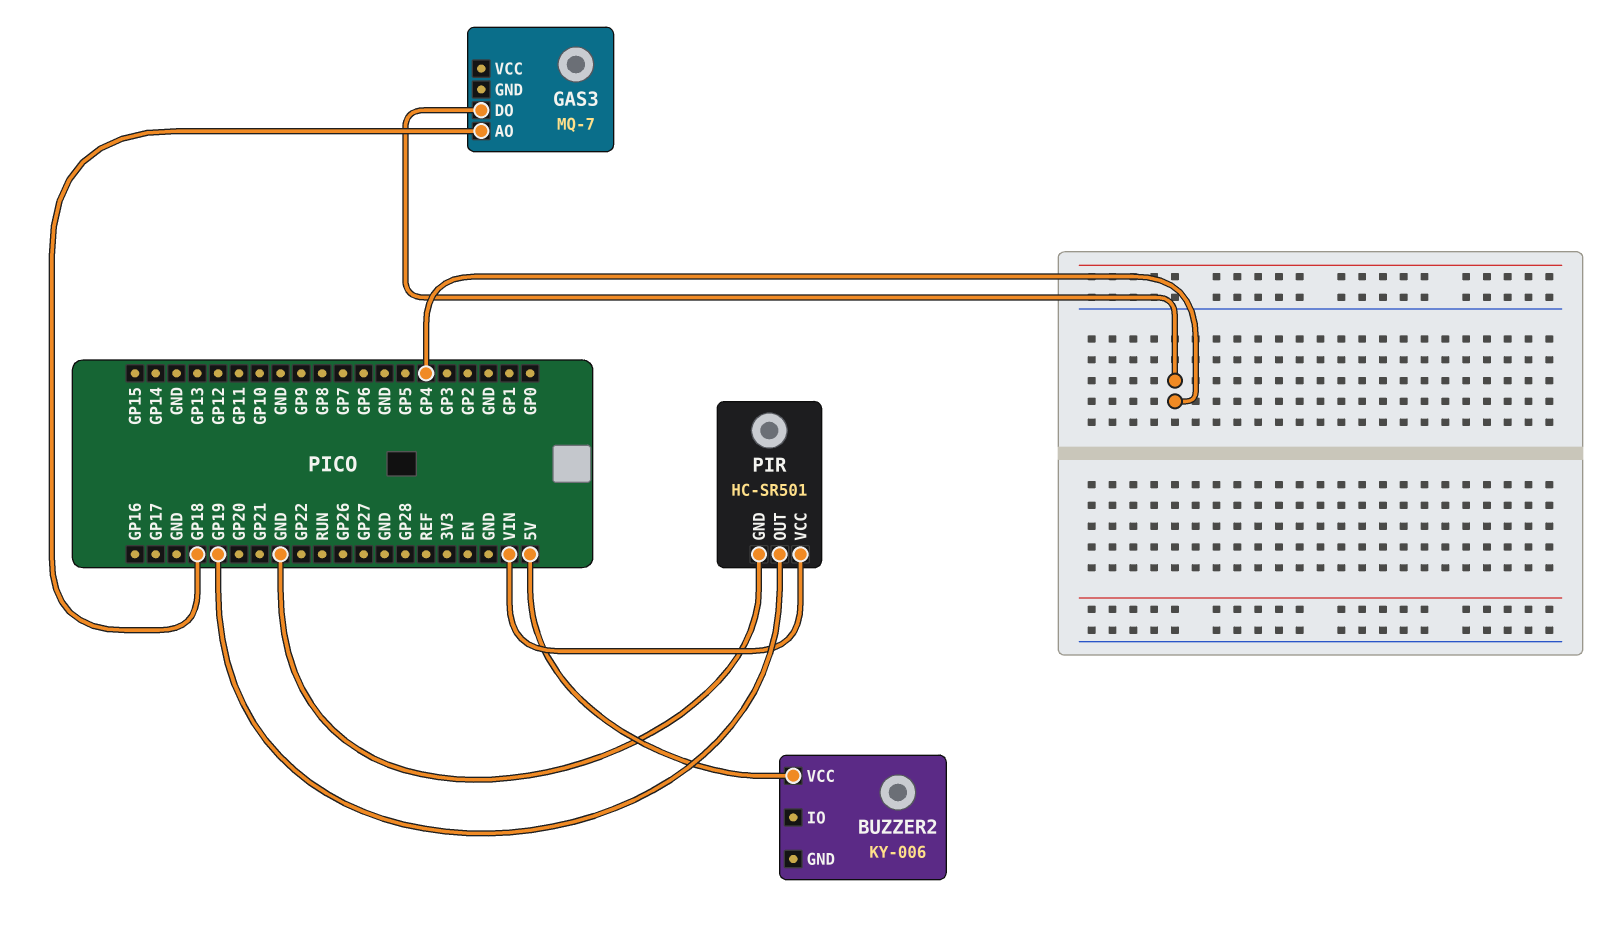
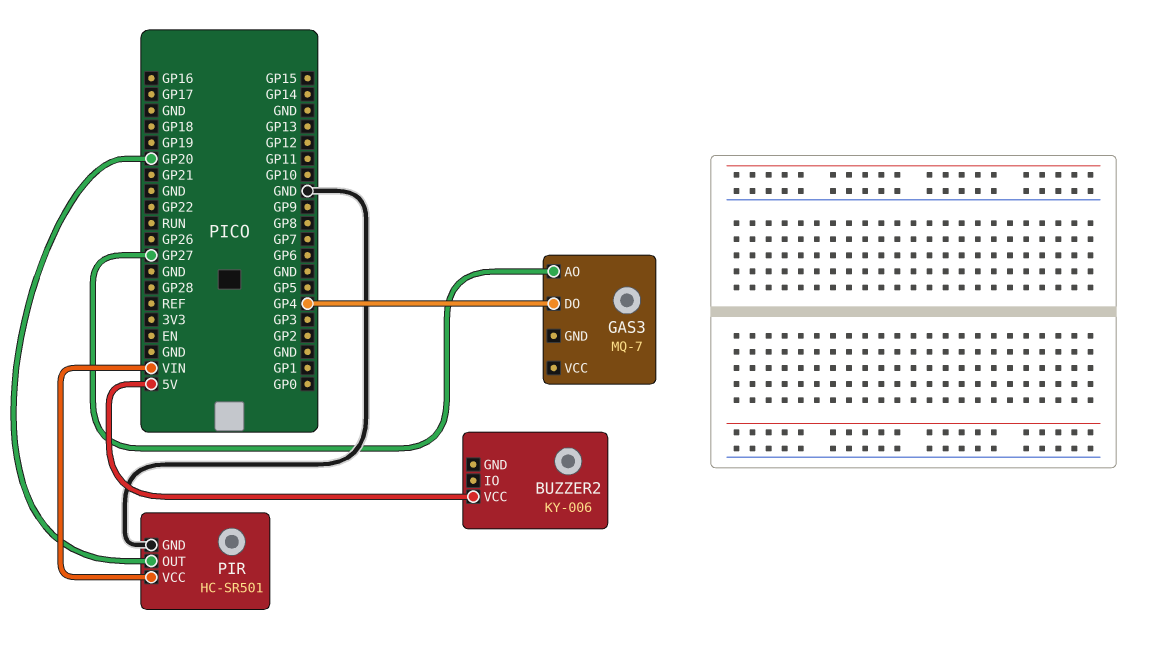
GAS3 pin AO: GP18 -> GP27
PIR pin OUT: GP19 -> GP20

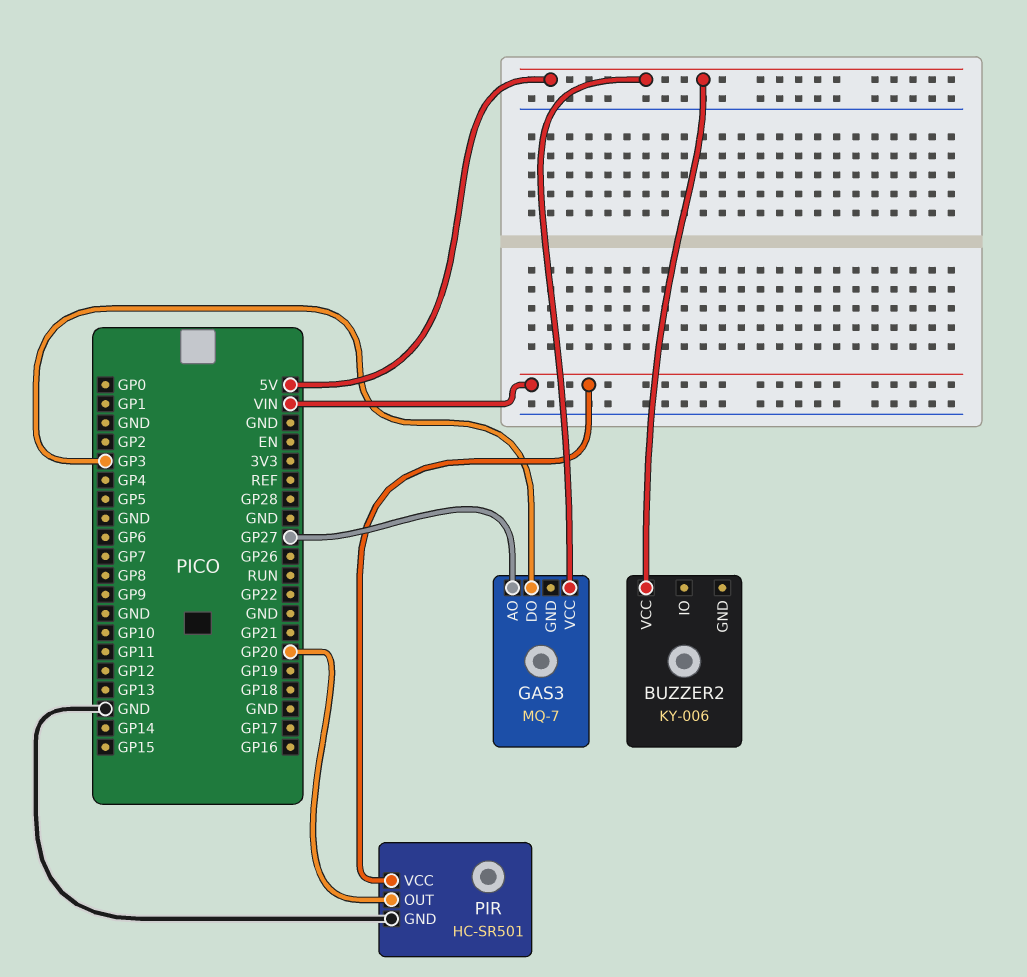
GAS3 pin DO: GP4 -> GP3
GAS3 pin VCC: none -> 5V

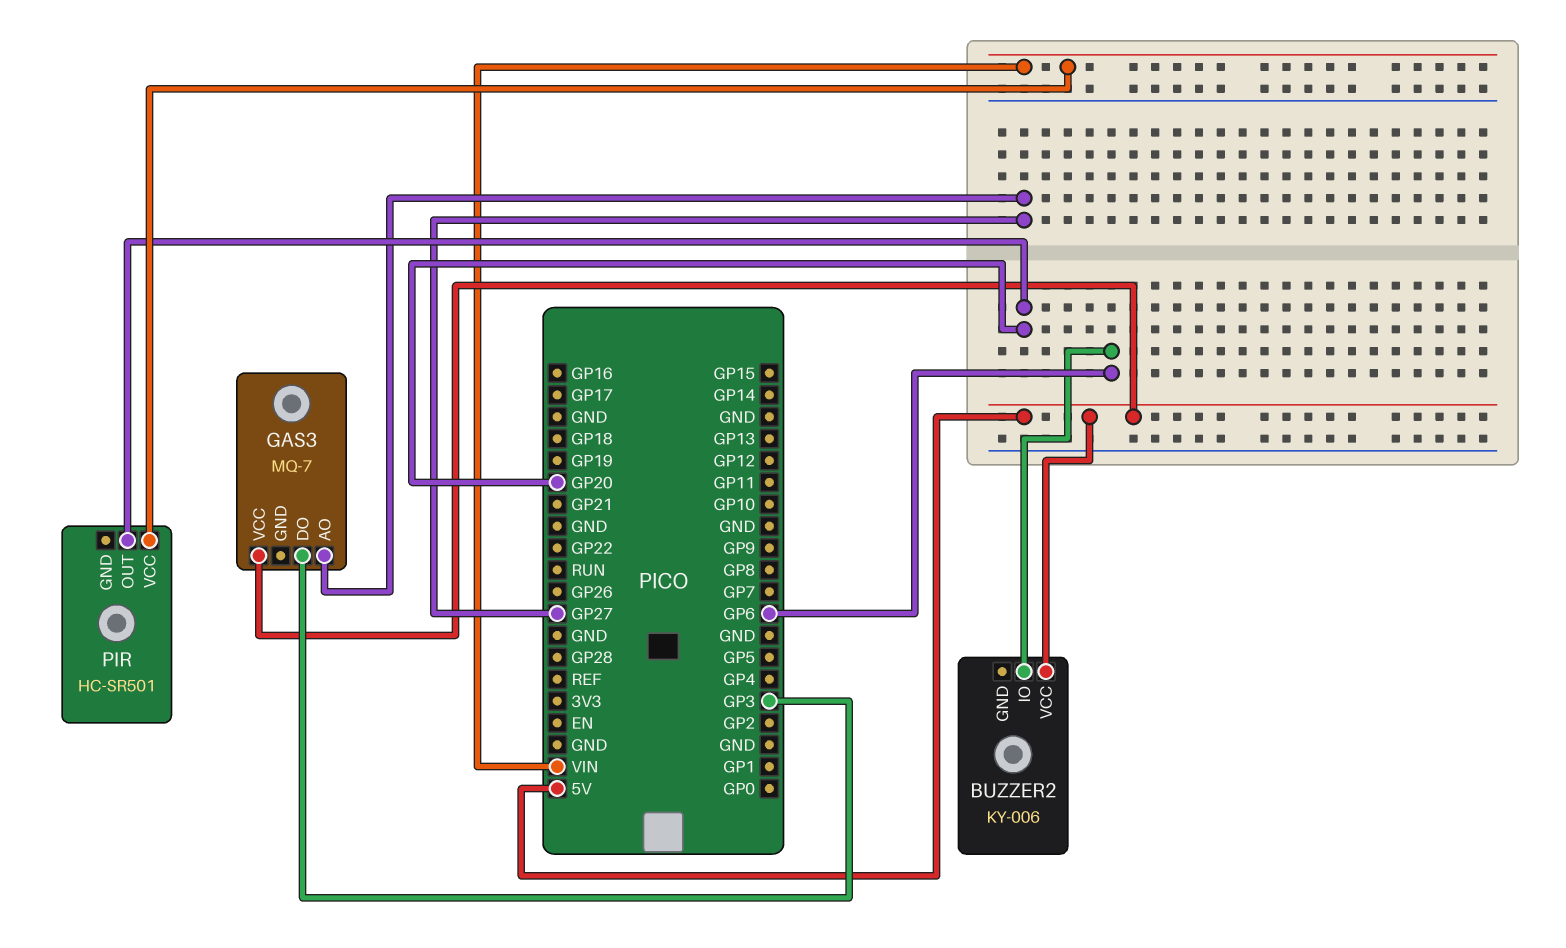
BUZZER2 pin IO: none -> GP6
PIR pin GND: GND -> none

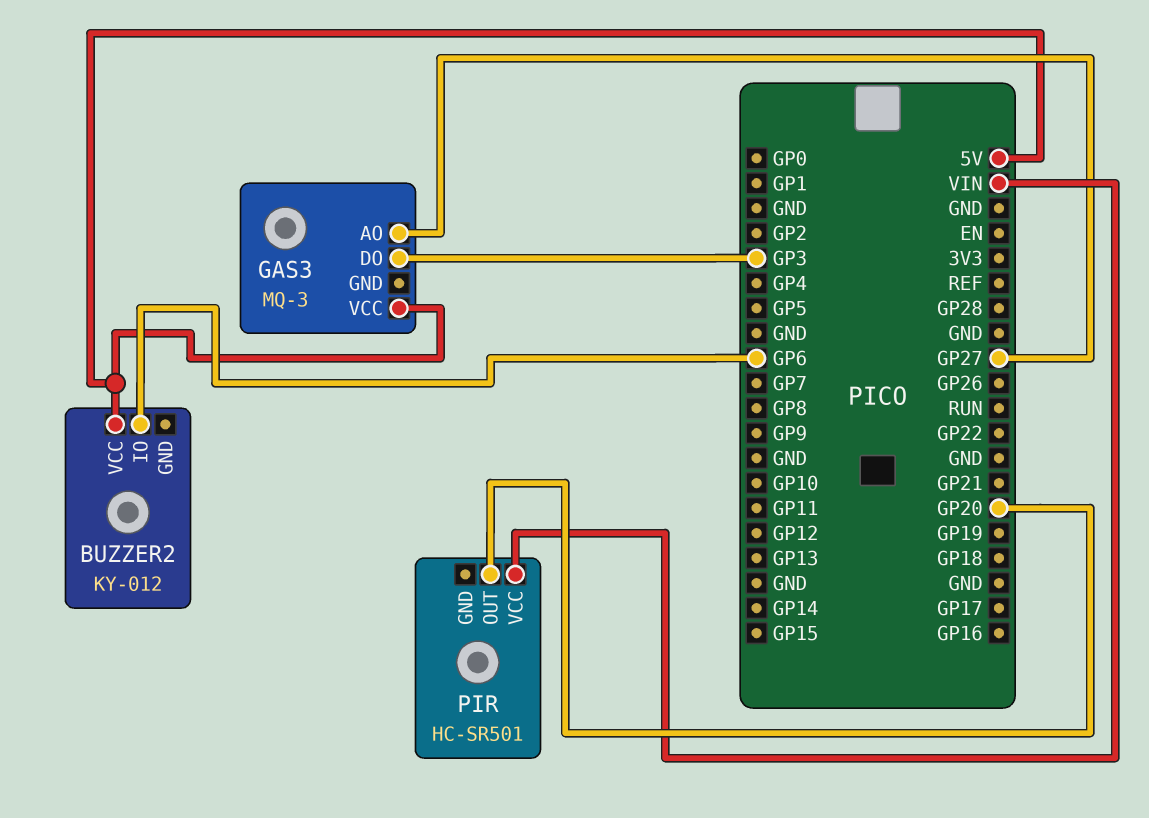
BUZZER2: KY-006 -> KY-012
GAS3: MQ-7 -> MQ-3

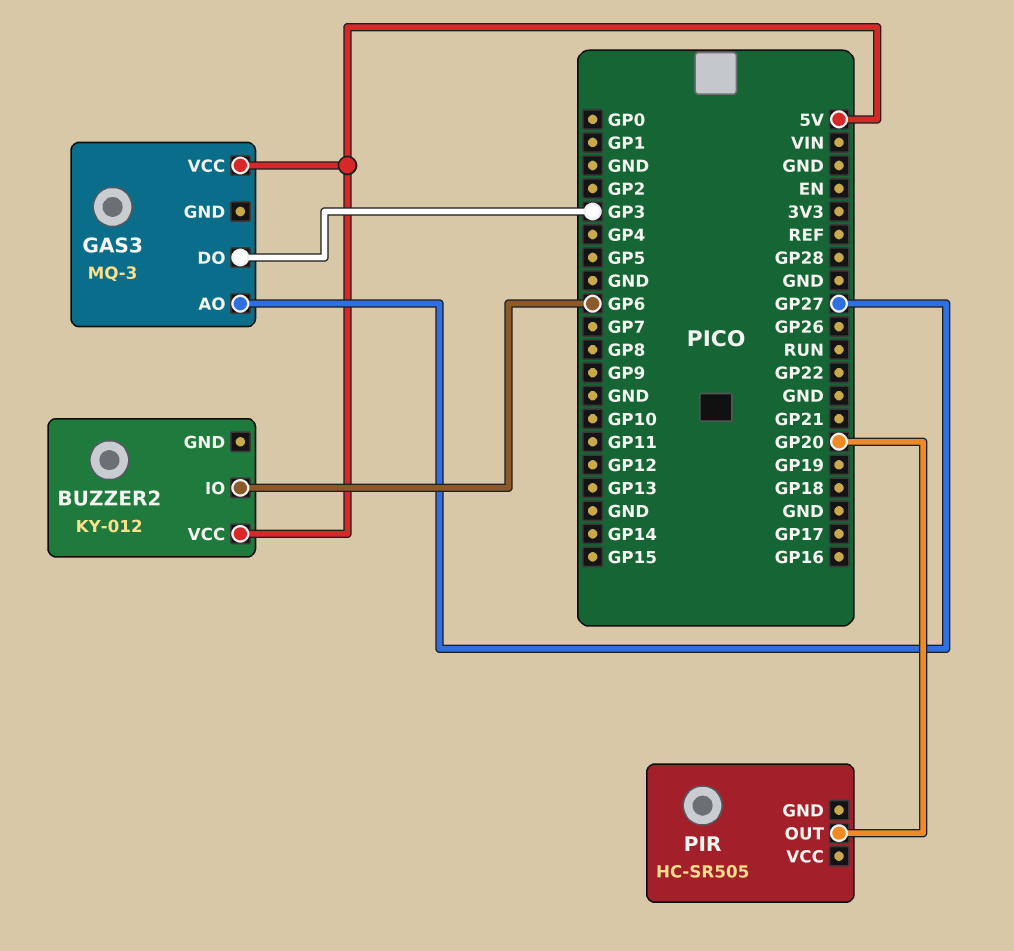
PIR: HC-SR501 -> HC-SR505
PIR pin VCC: VIN -> none

